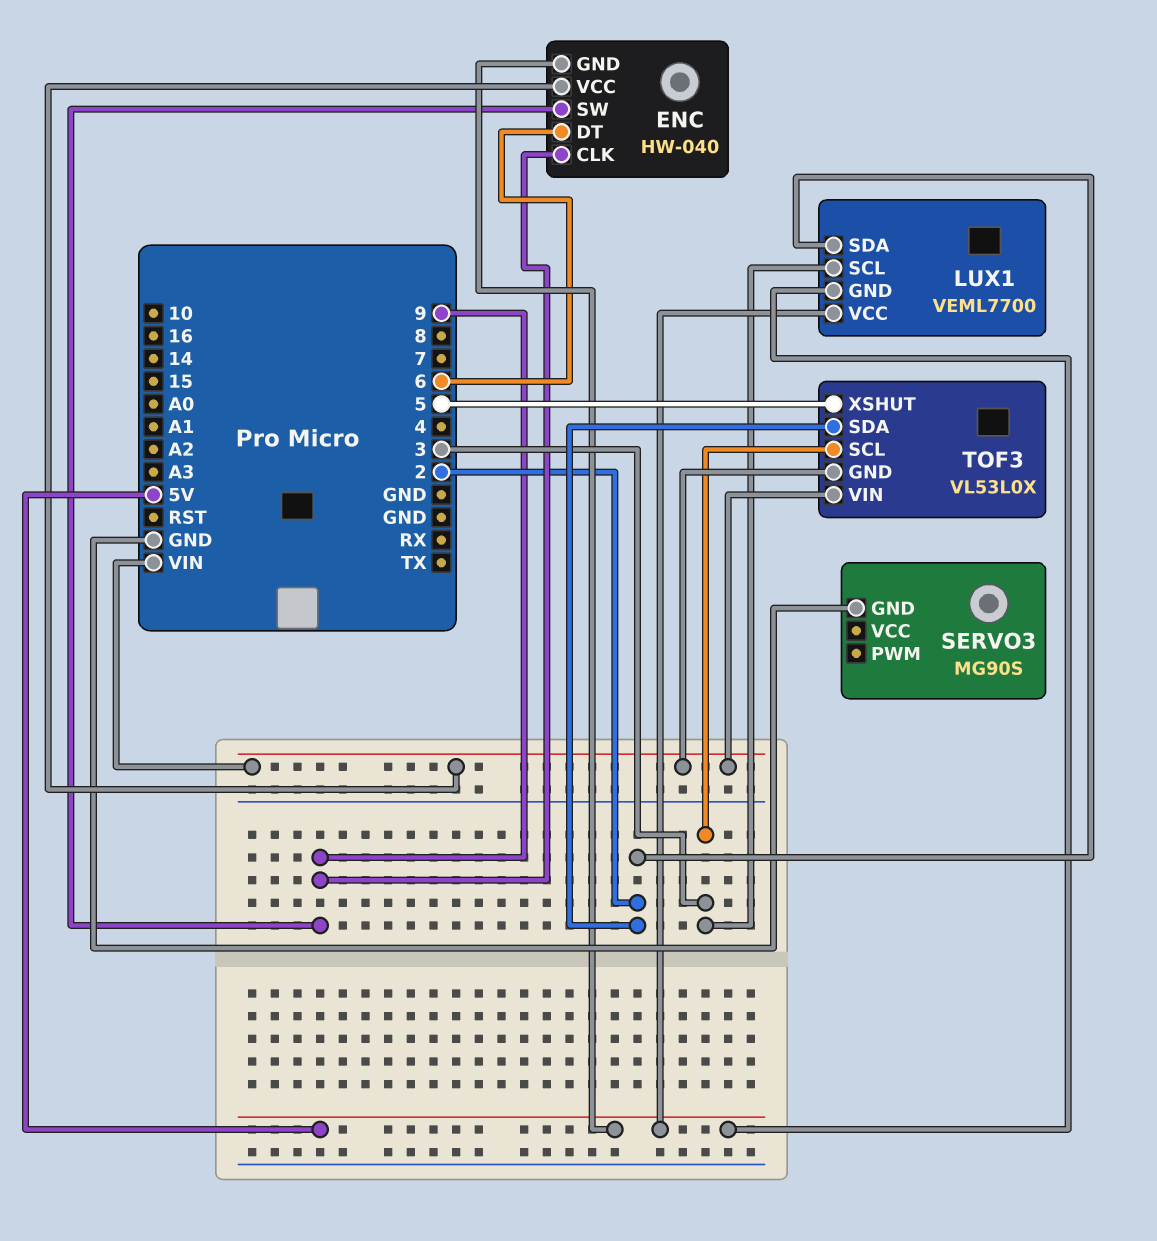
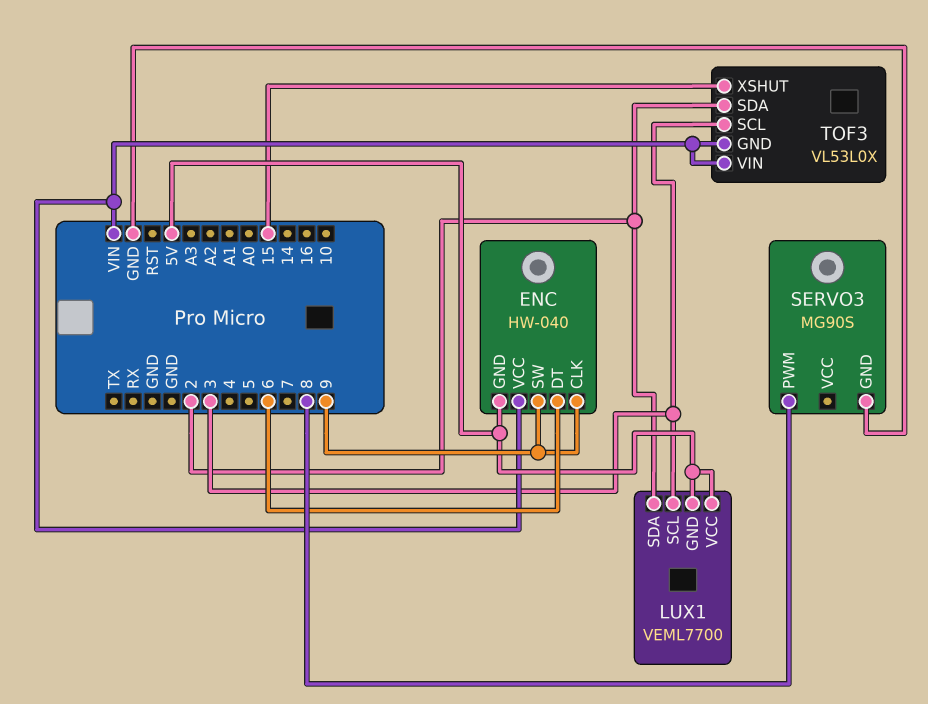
SERVO3 pin PWM: none -> 8
TOF3 pin XSHUT: 5 -> 15

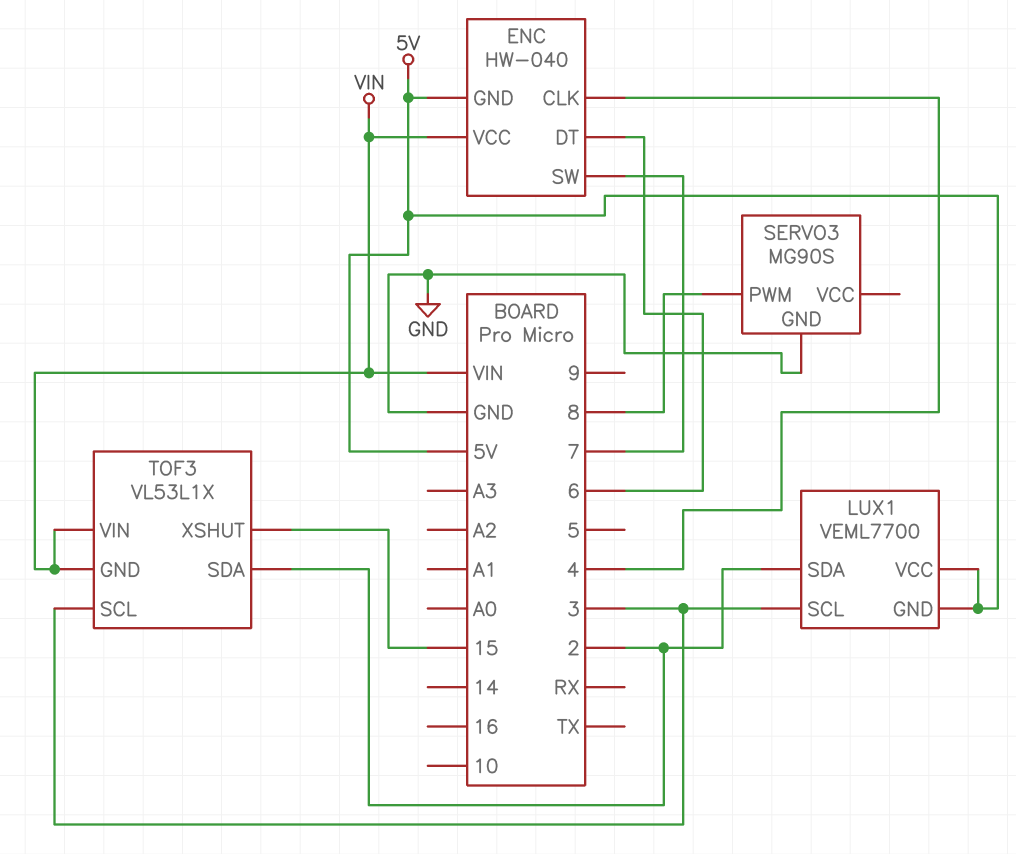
ENC pin CLK: 9 -> 4
ENC pin SW: 9 -> 7
TOF3: VL53L0X -> VL53L1X

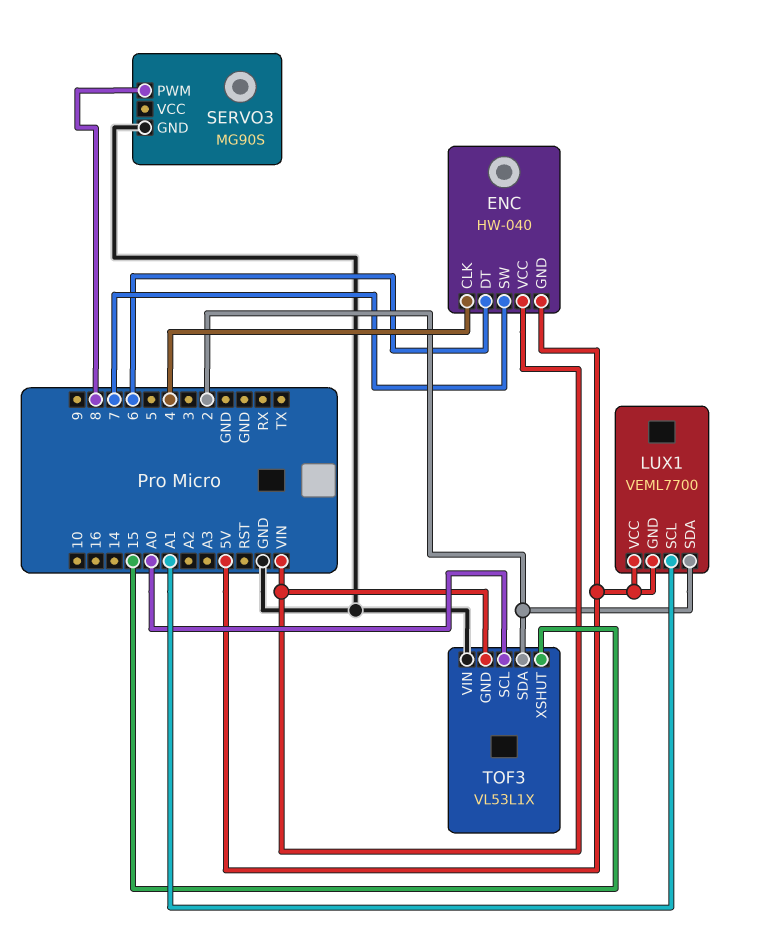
LUX1 pin SCL: 3 -> A1
TOF3 pin SCL: 3 -> A0
TOF3 pin VIN: VIN -> GND

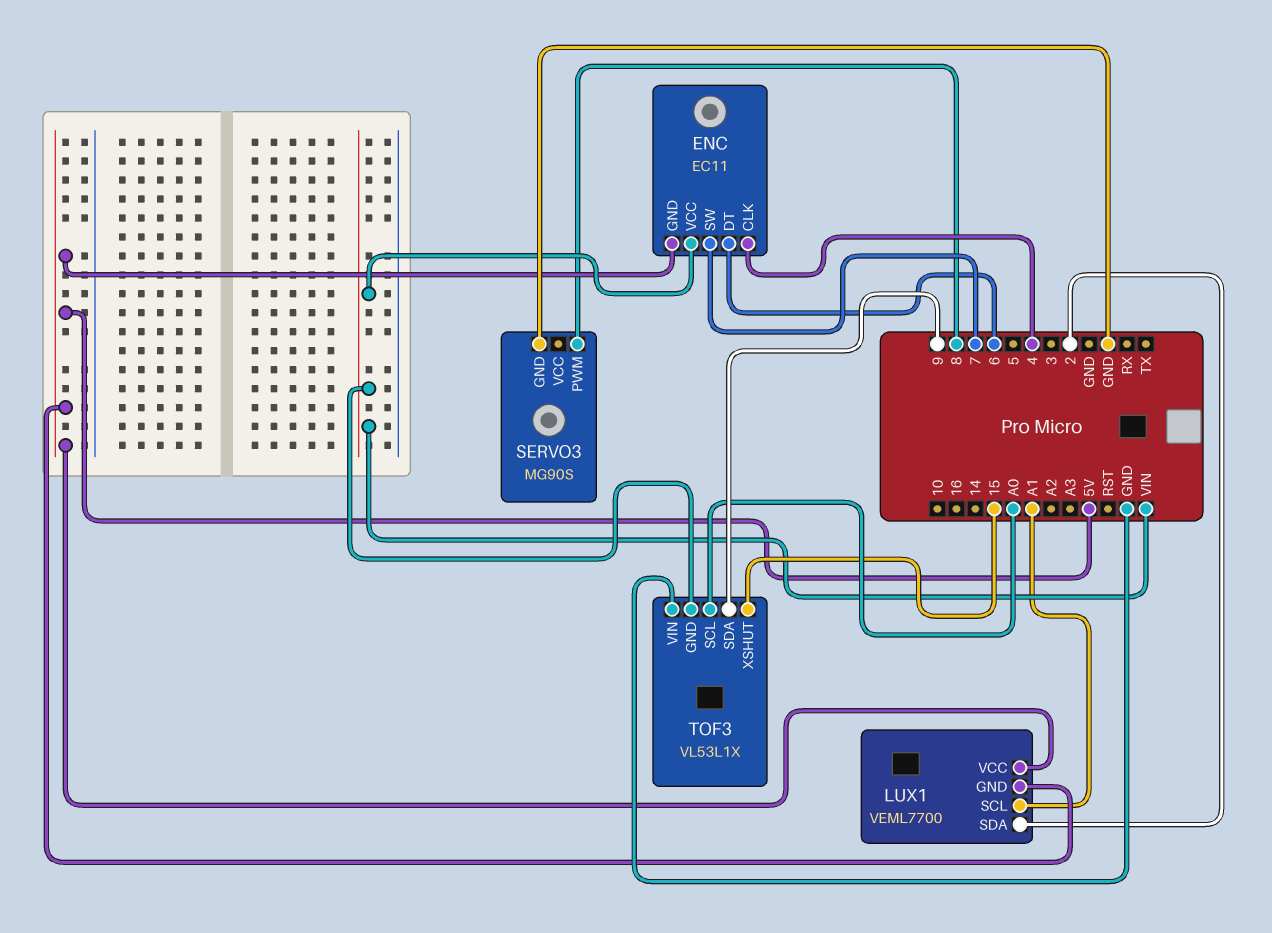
ENC: HW-040 -> EC11
TOF3 pin SDA: 2 -> 9

